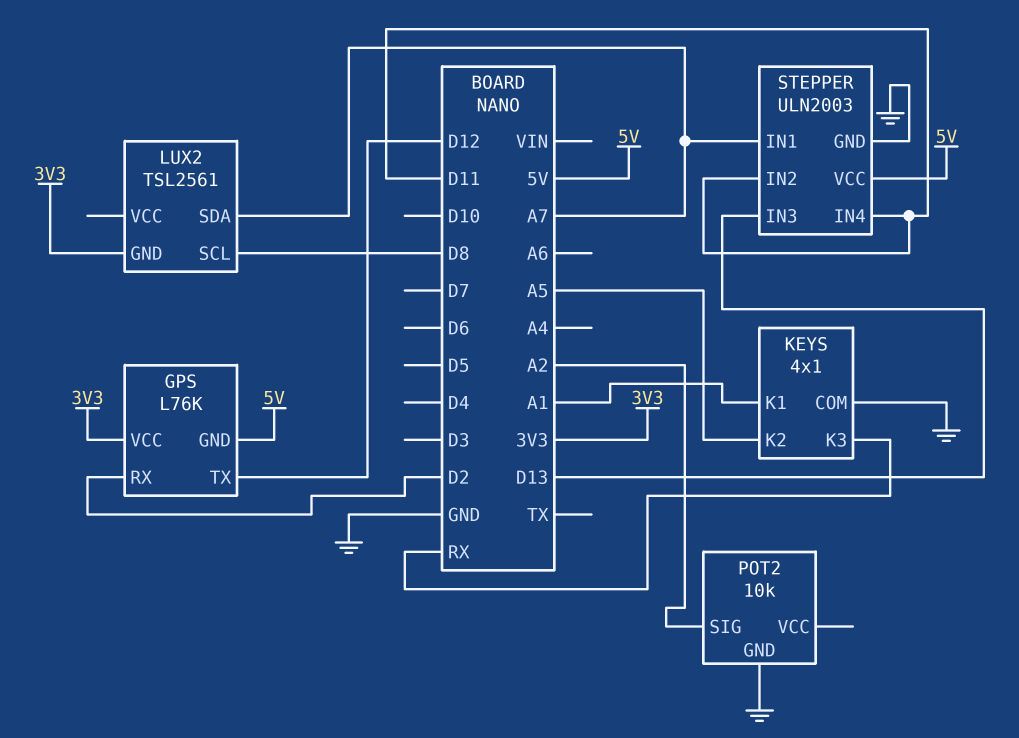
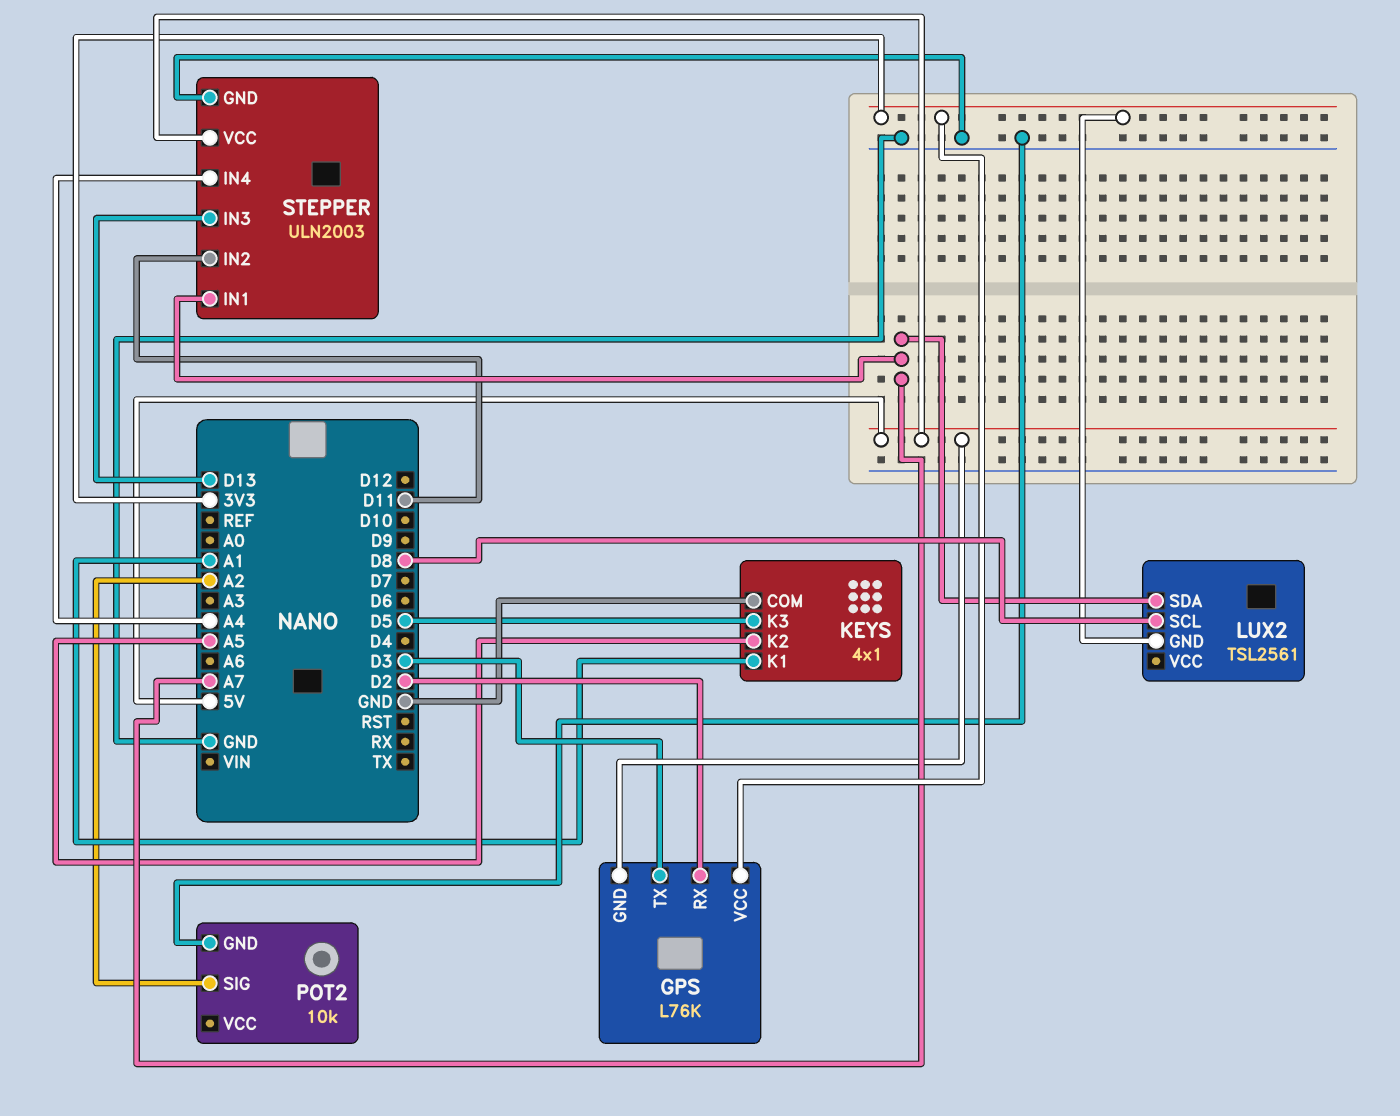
GPS pin TX: D12 -> D3
KEYS pin K3: RX -> D5
STEPPER pin IN4: D11 -> A4

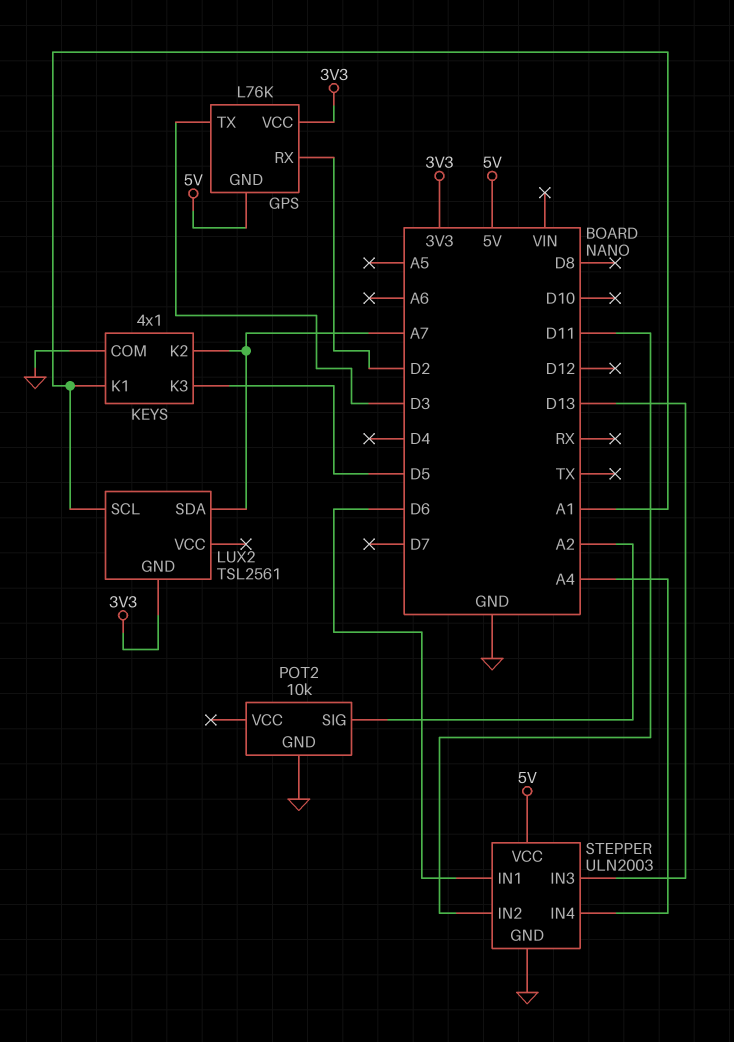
KEYS pin K2: A5 -> A7
LUX2 pin SCL: D8 -> A1
STEPPER pin IN1: A7 -> D6

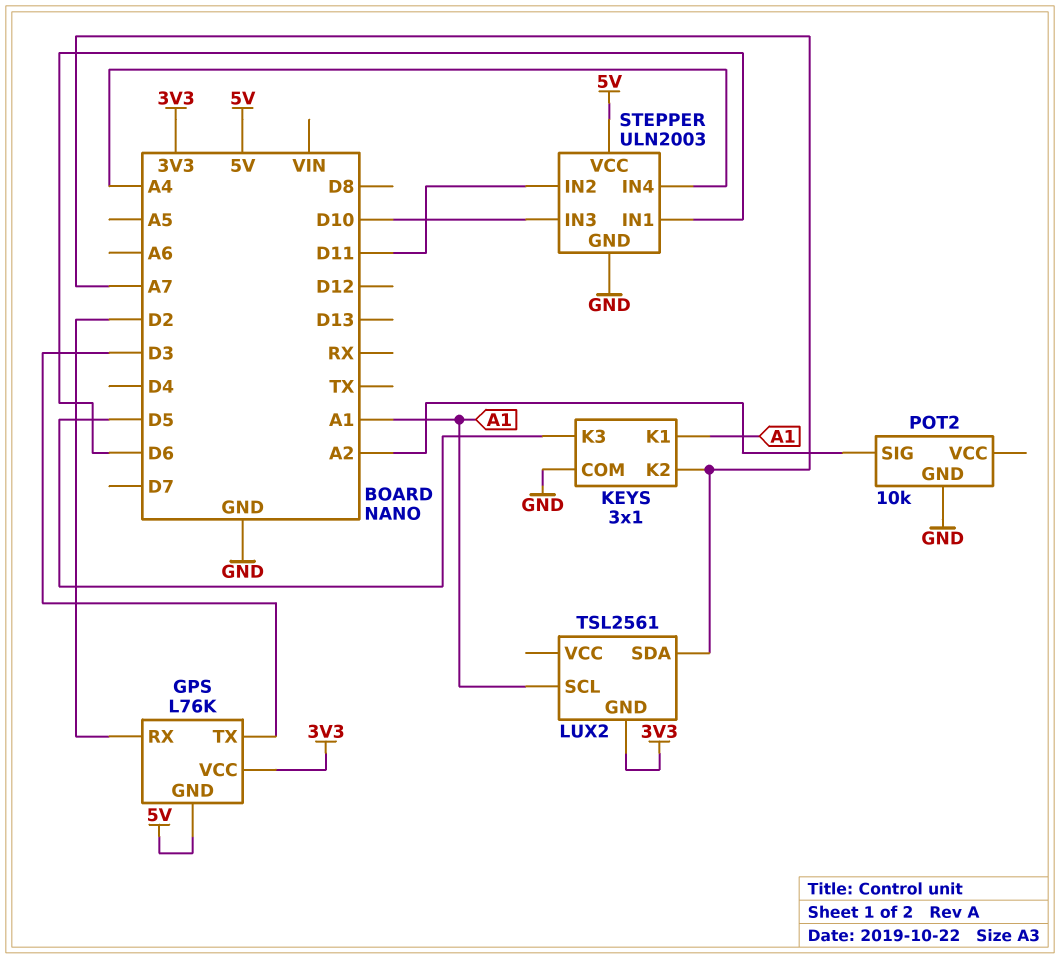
KEYS: 4x1 -> 3x1
STEPPER pin IN3: D13 -> D10

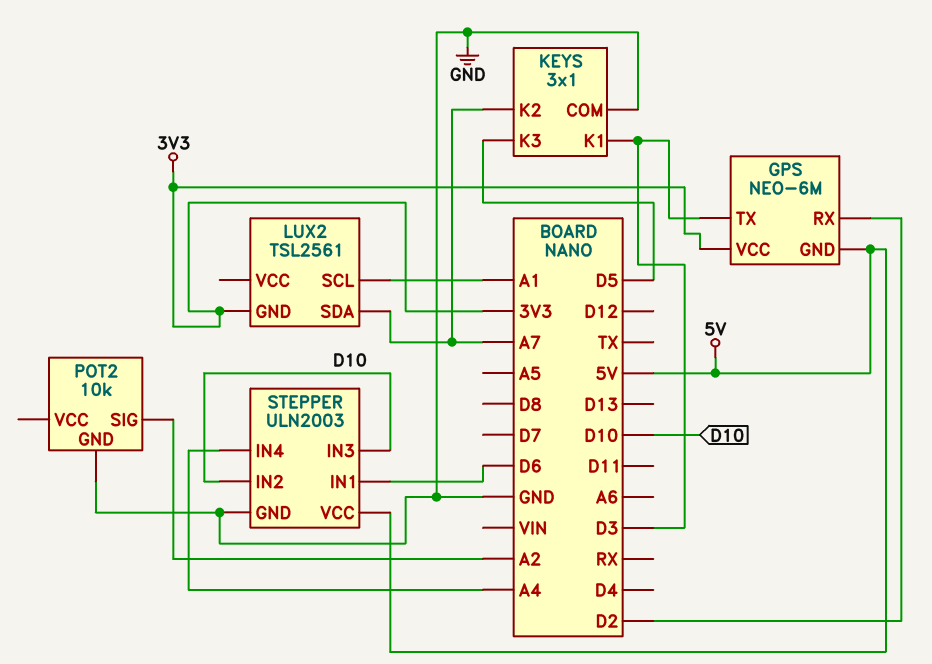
GPS: L76K -> NEO-6M
KEYS pin K1: A1 -> D3
STEPPER pin IN2: D11 -> D10

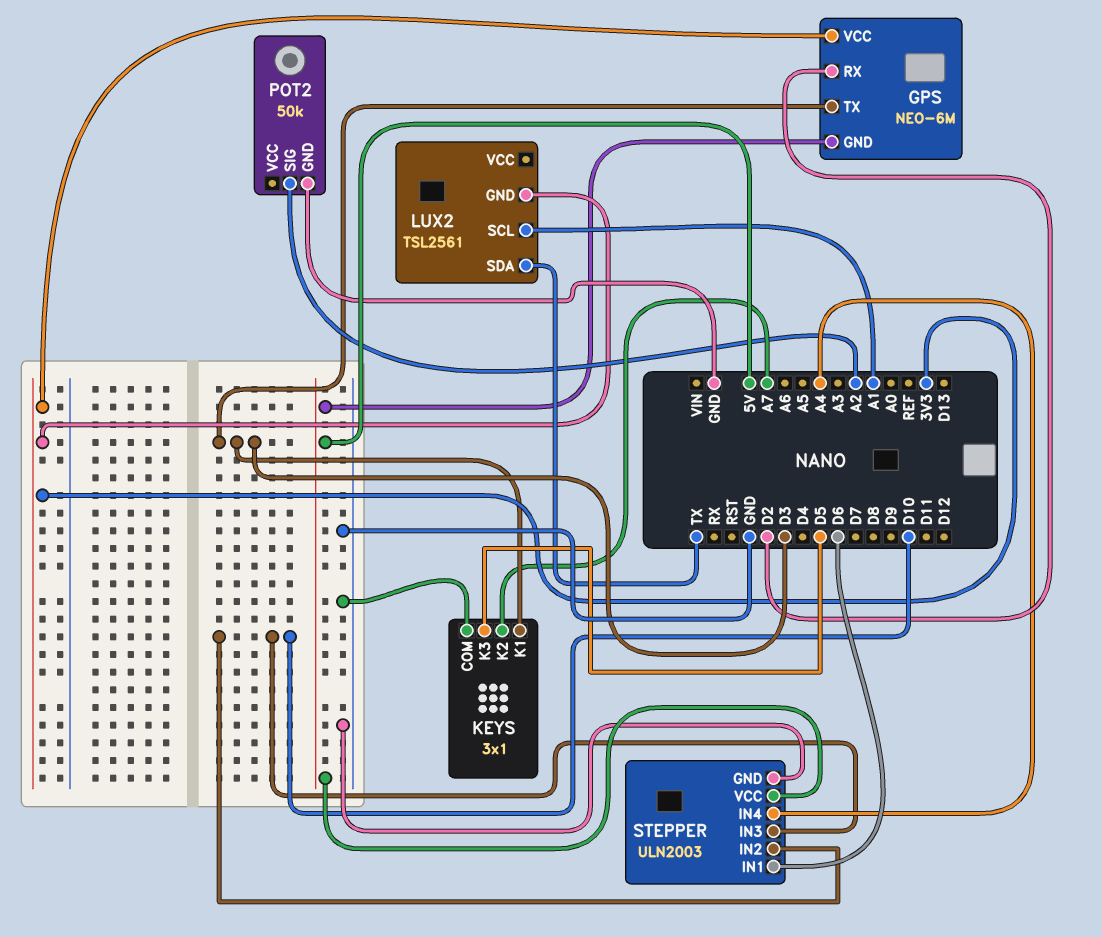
LUX2 pin SDA: A7 -> TX
POT2: 10k -> 50k

